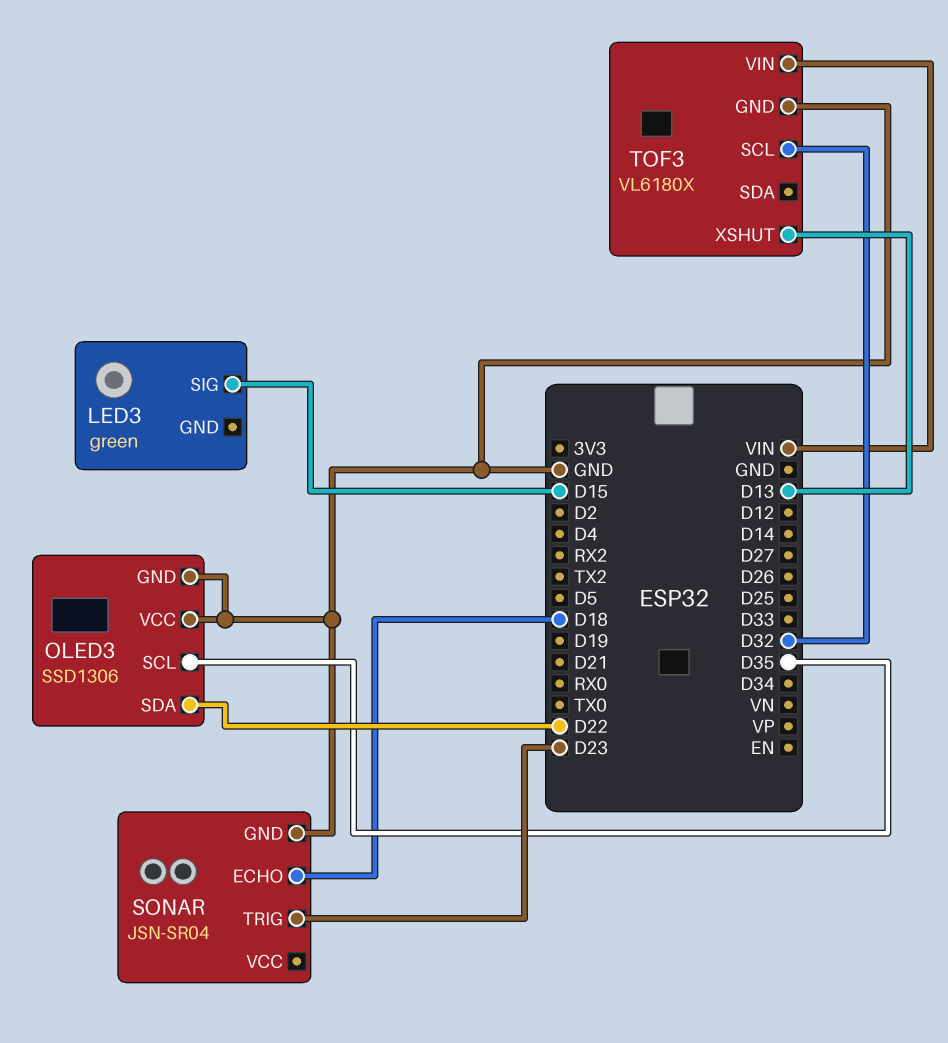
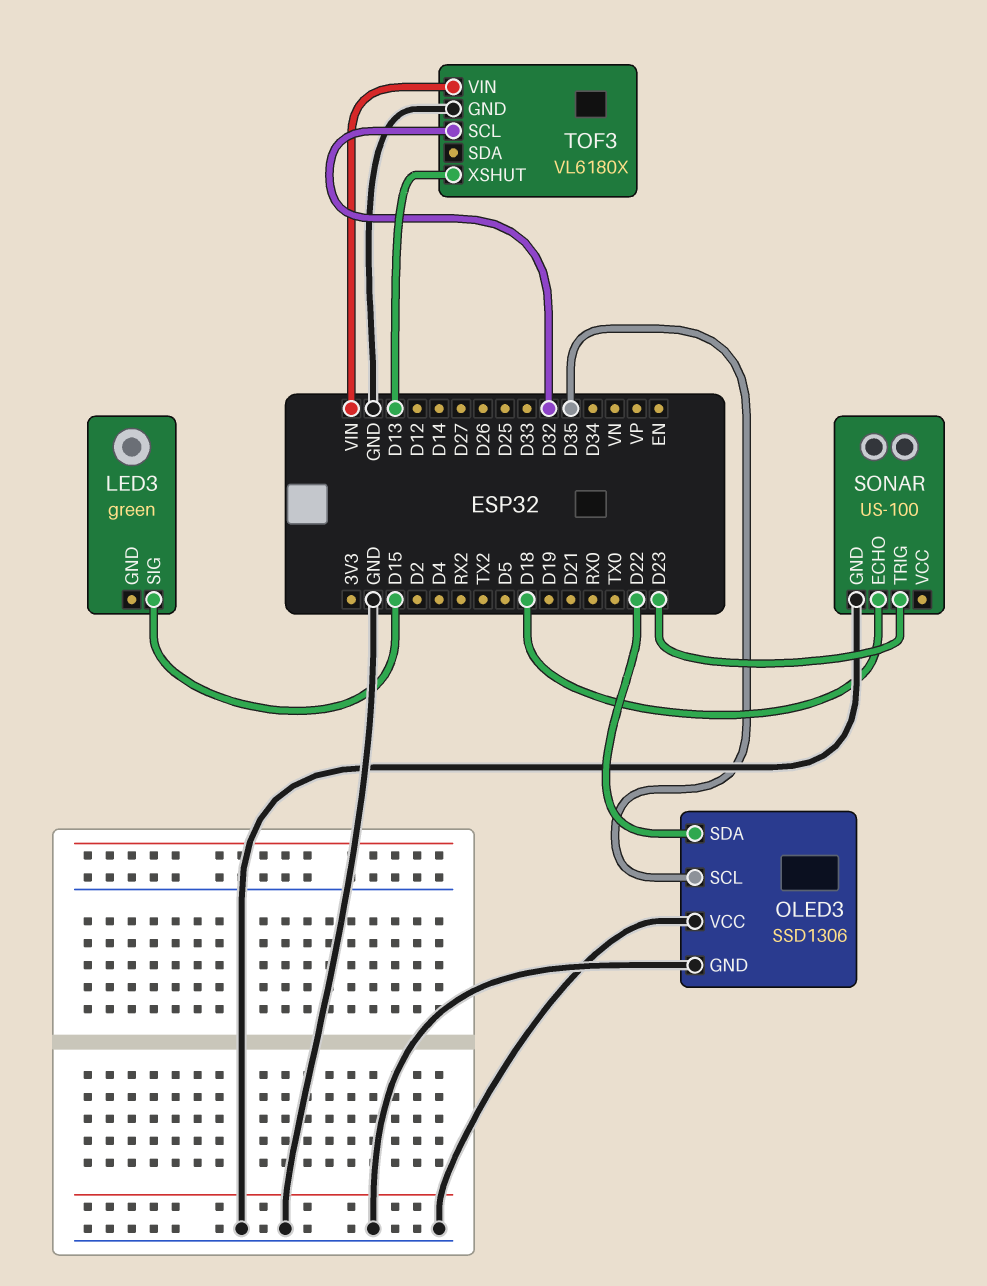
SONAR: JSN-SR04 -> US-100

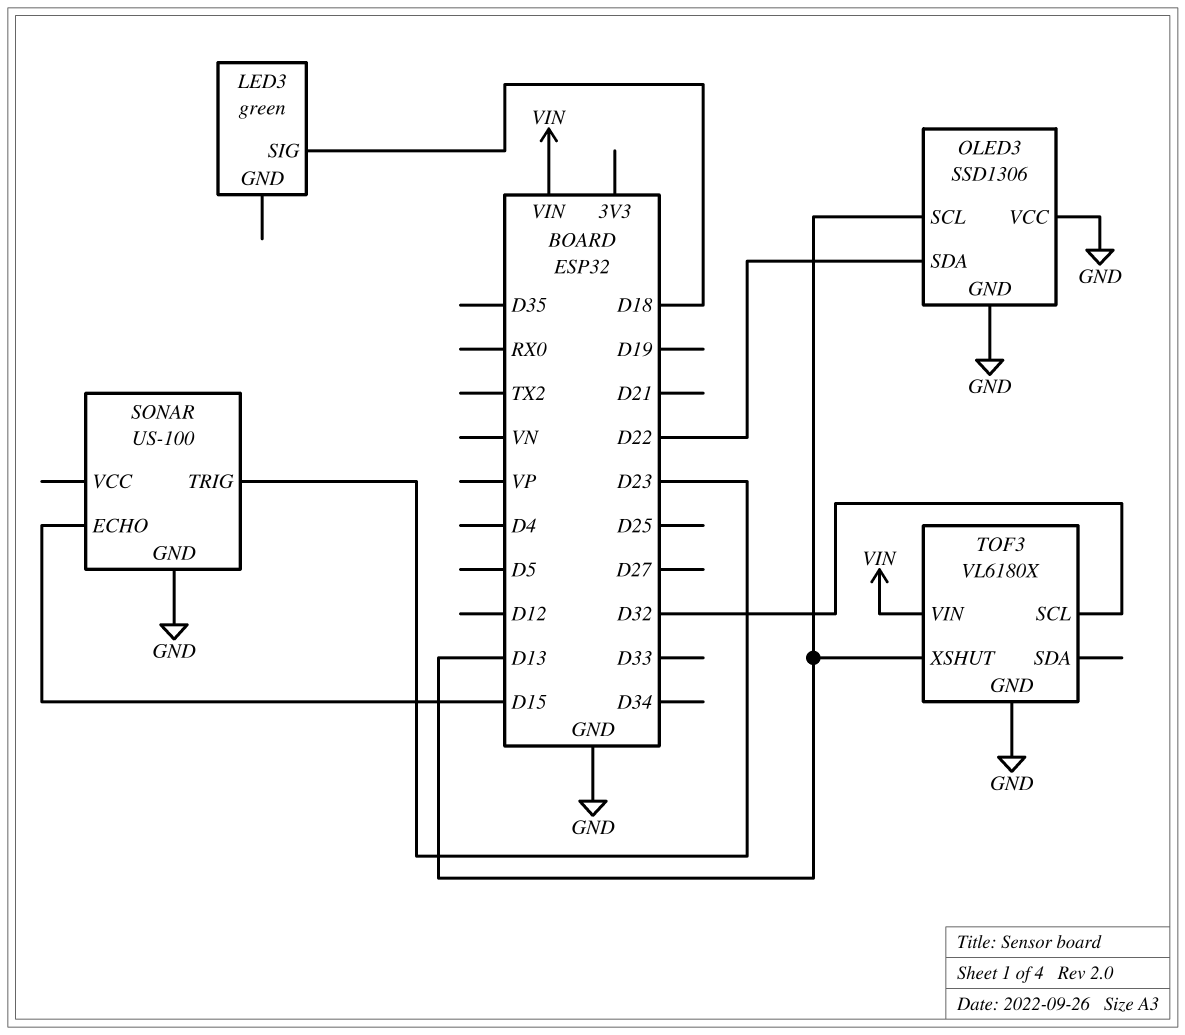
LED3 pin SIG: D15 -> D18
OLED3 pin SCL: D35 -> D13
SONAR pin ECHO: D18 -> D15

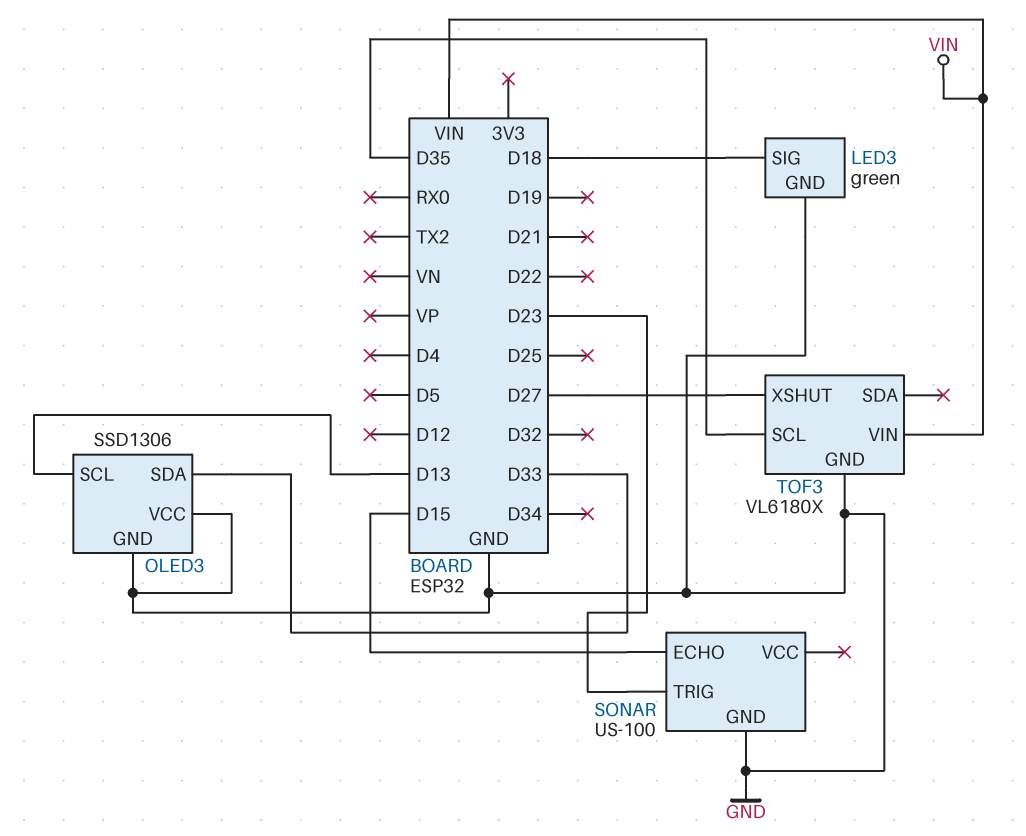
LED3 pin GND: none -> GND
OLED3 pin SDA: D22 -> D33
TOF3 pin SCL: D32 -> D35
TOF3 pin XSHUT: D13 -> D27

